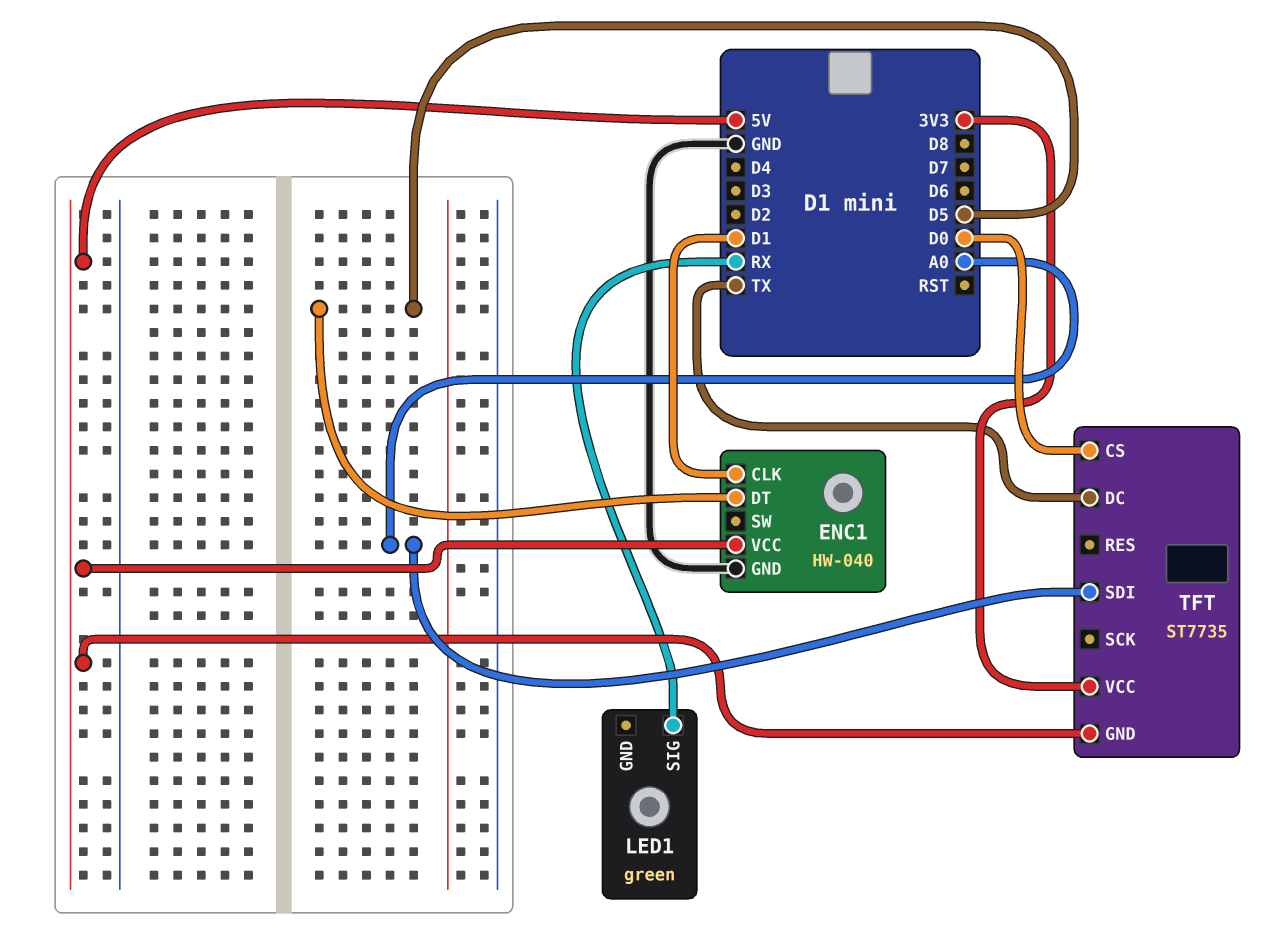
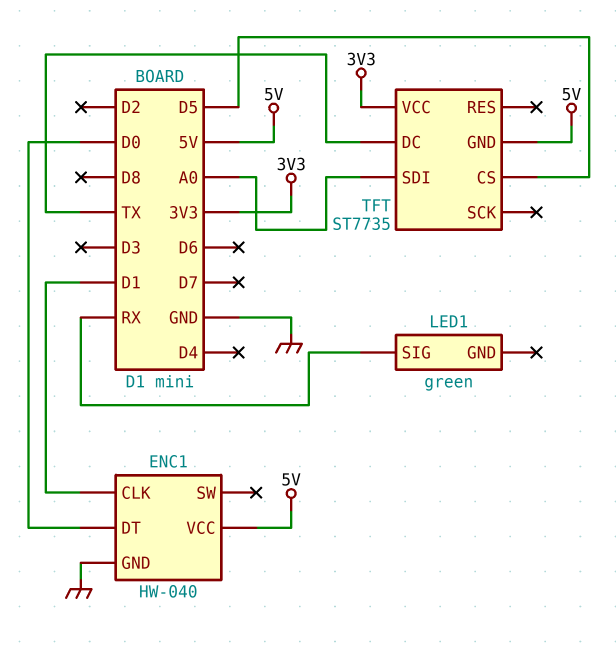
ENC1 pin DT: D5 -> D0
TFT pin CS: D0 -> D5

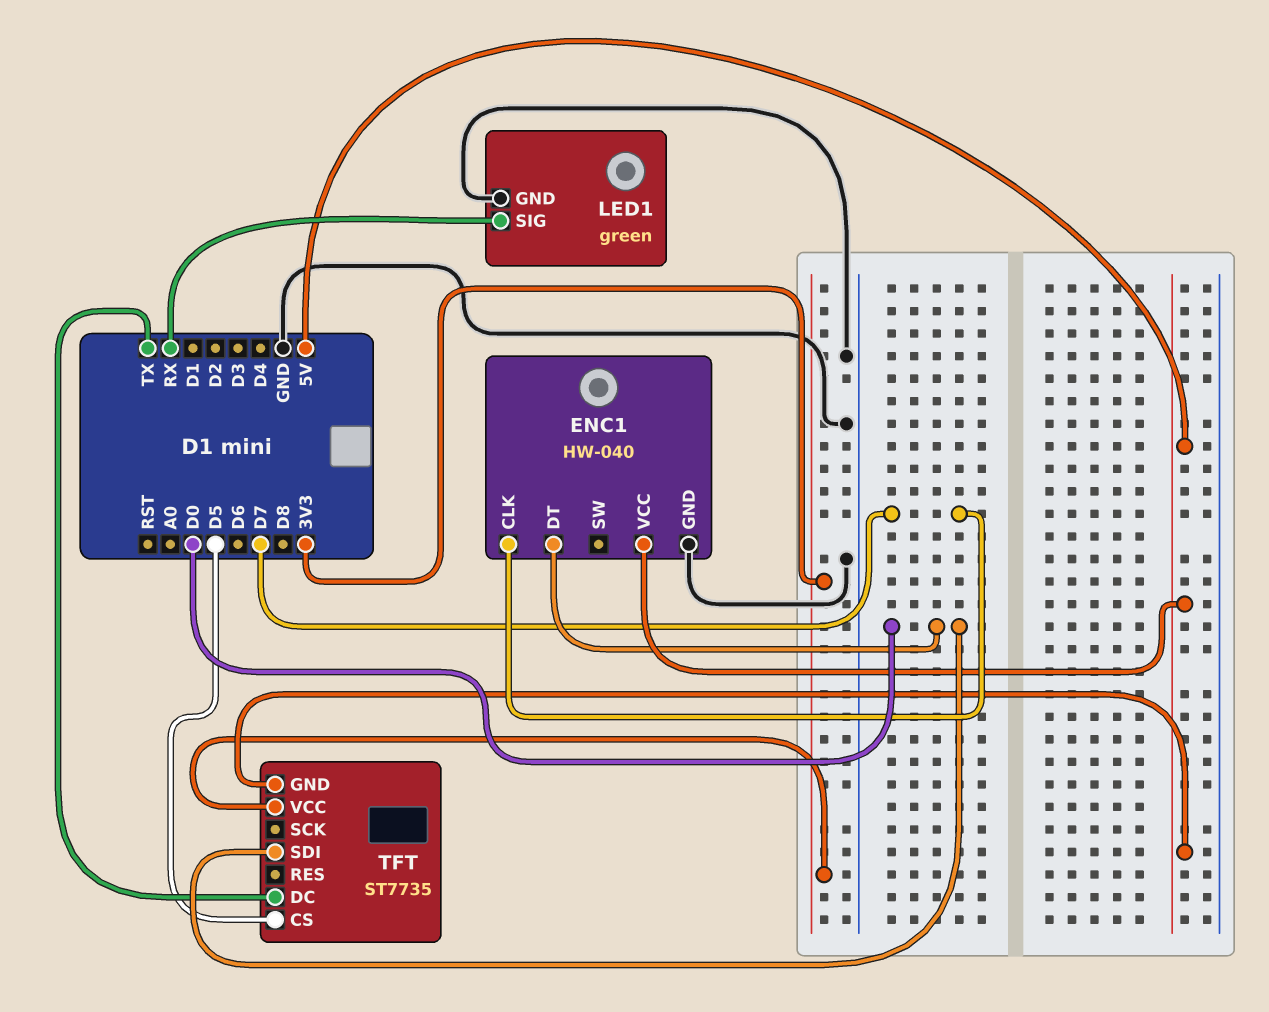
ENC1 pin CLK: D1 -> D7
LED1 pin GND: none -> GND
TFT pin SDI: A0 -> D0

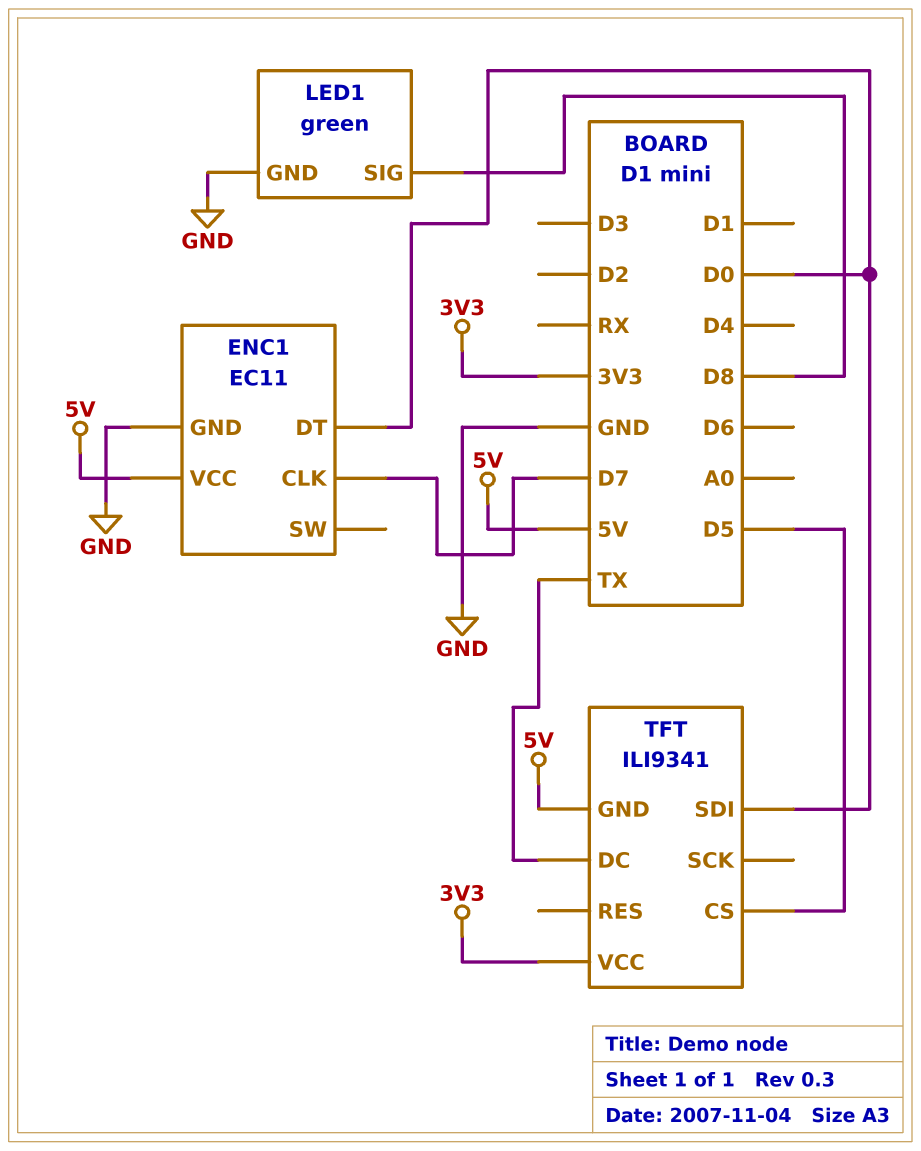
ENC1: HW-040 -> EC11
LED1 pin SIG: RX -> D8
TFT: ST7735 -> ILI9341

